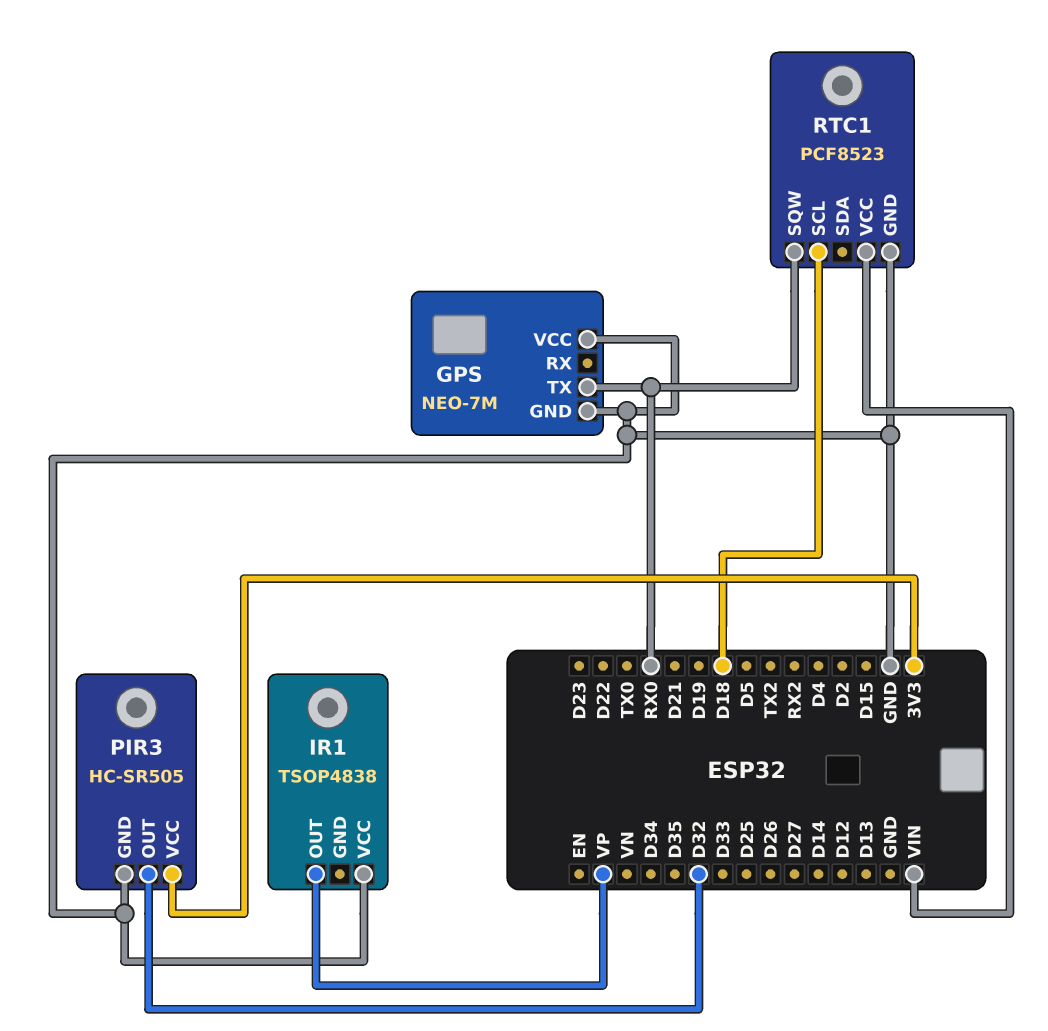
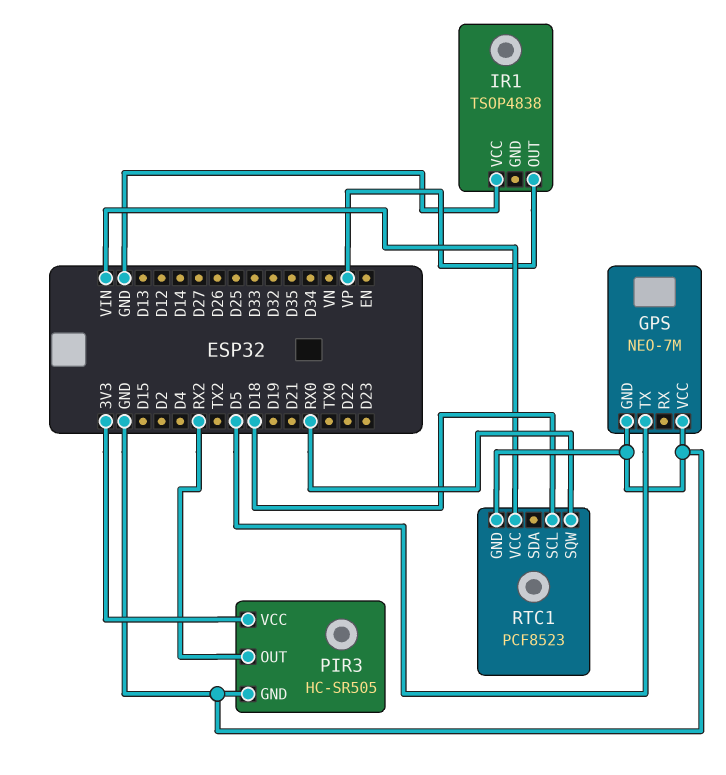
GPS pin TX: RX0 -> D5
PIR3 pin OUT: D32 -> RX2

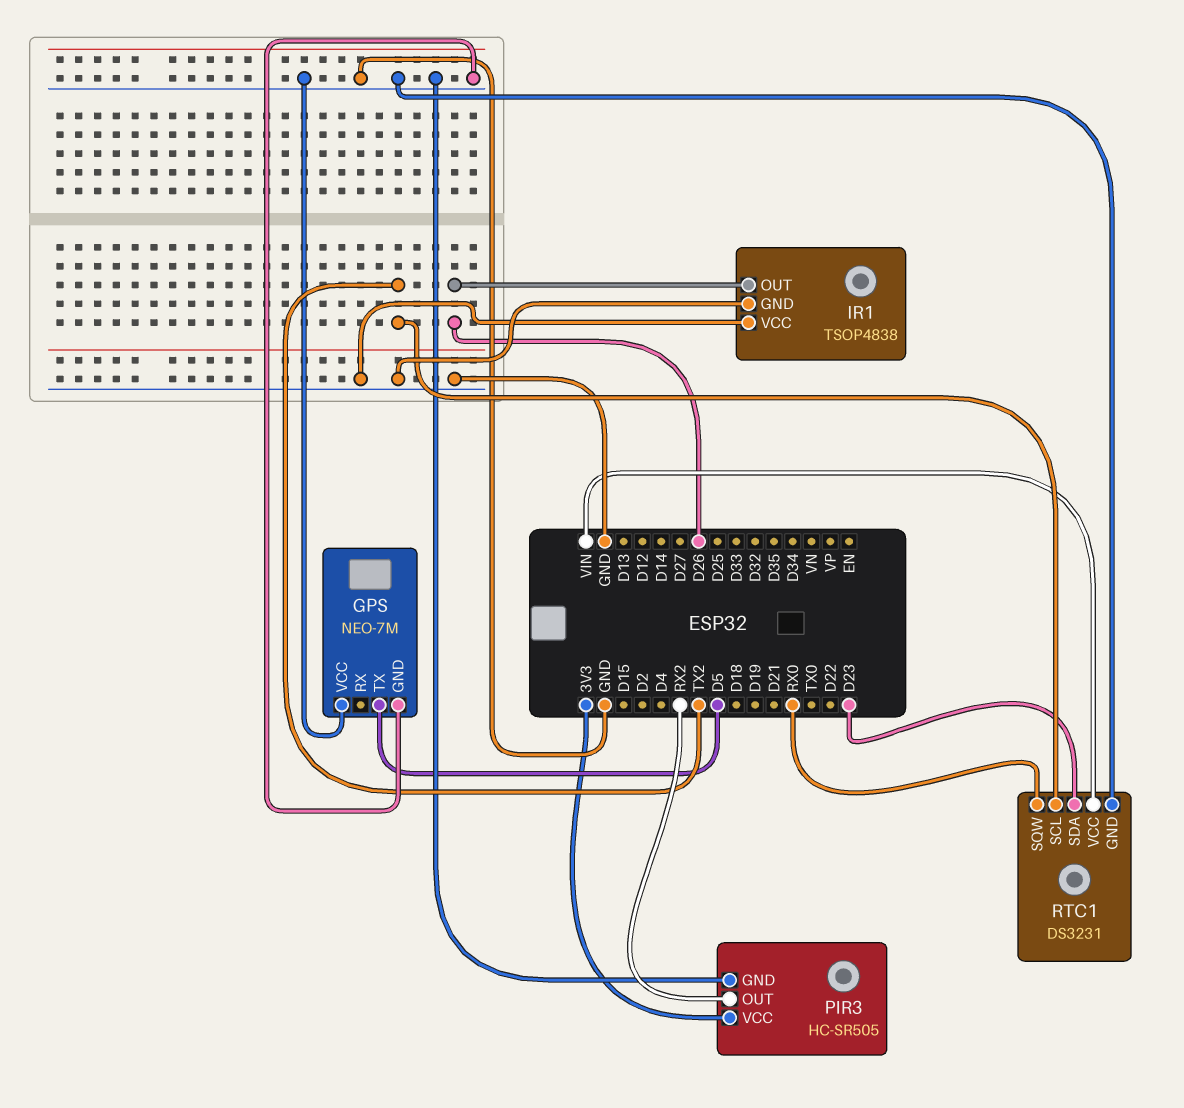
IR1 pin GND: none -> GND
IR1 pin OUT: VP -> D26
RTC1: PCF8523 -> DS3231
RTC1 pin SCL: D18 -> TX2
RTC1 pin SDA: none -> D23

